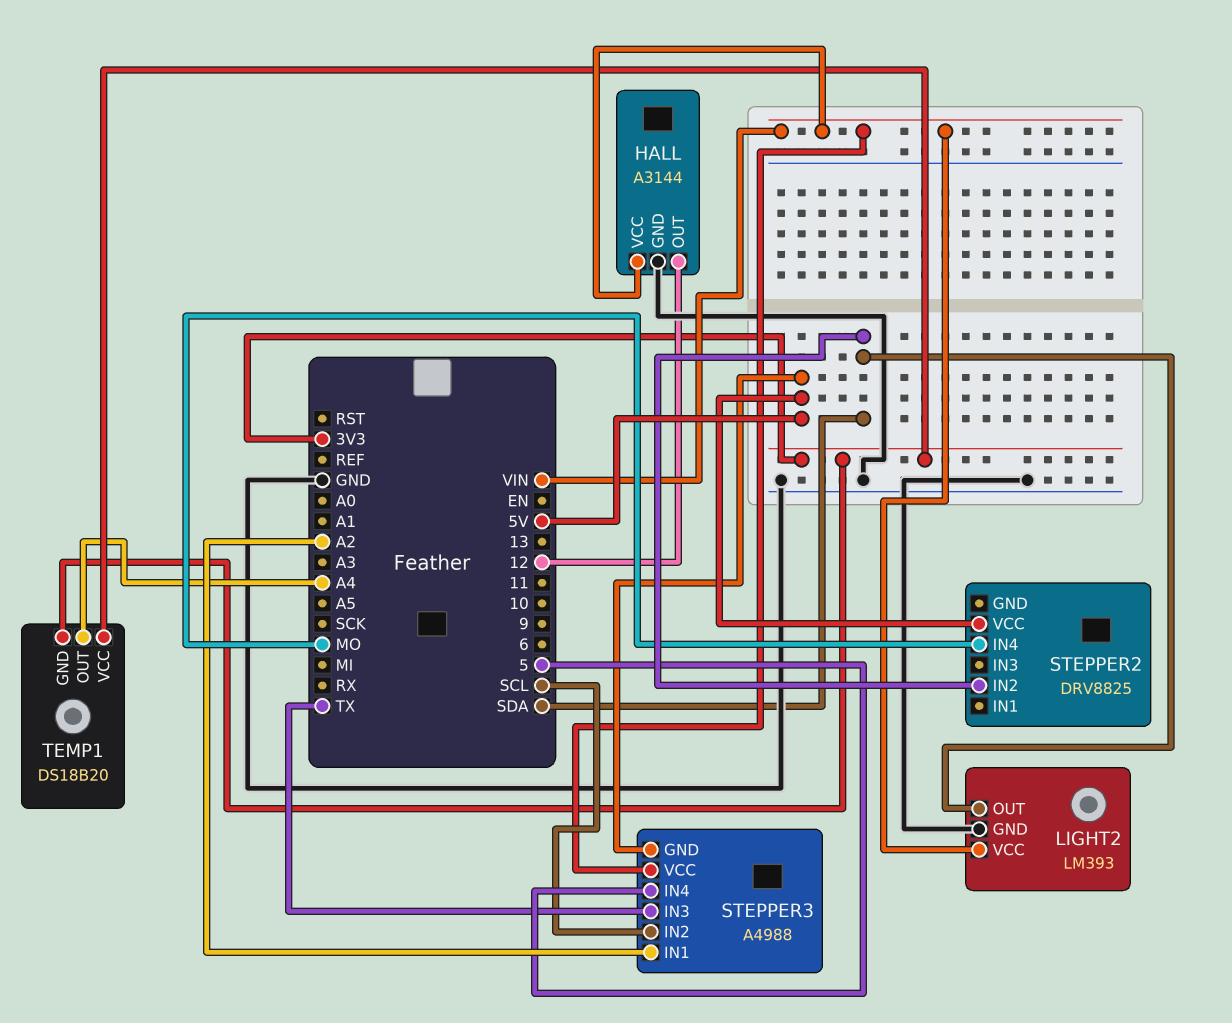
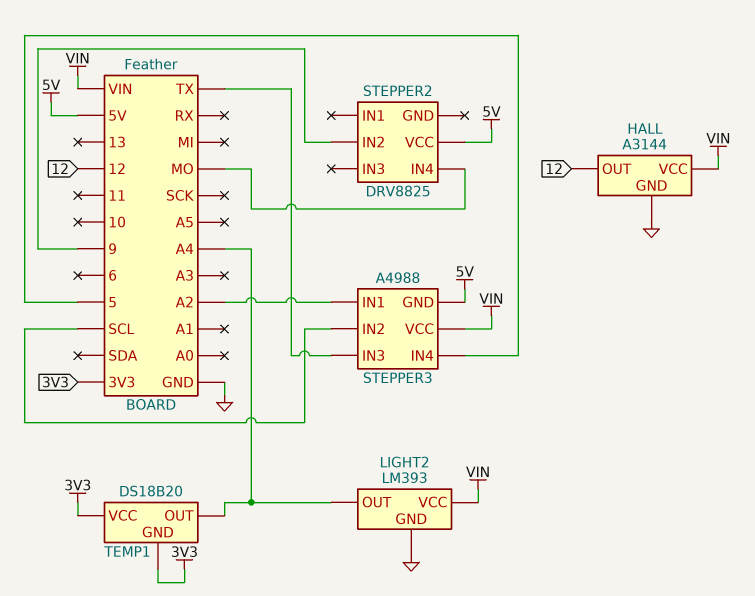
LIGHT2 pin OUT: SDA -> A4
STEPPER2 pin IN2: SDA -> 9

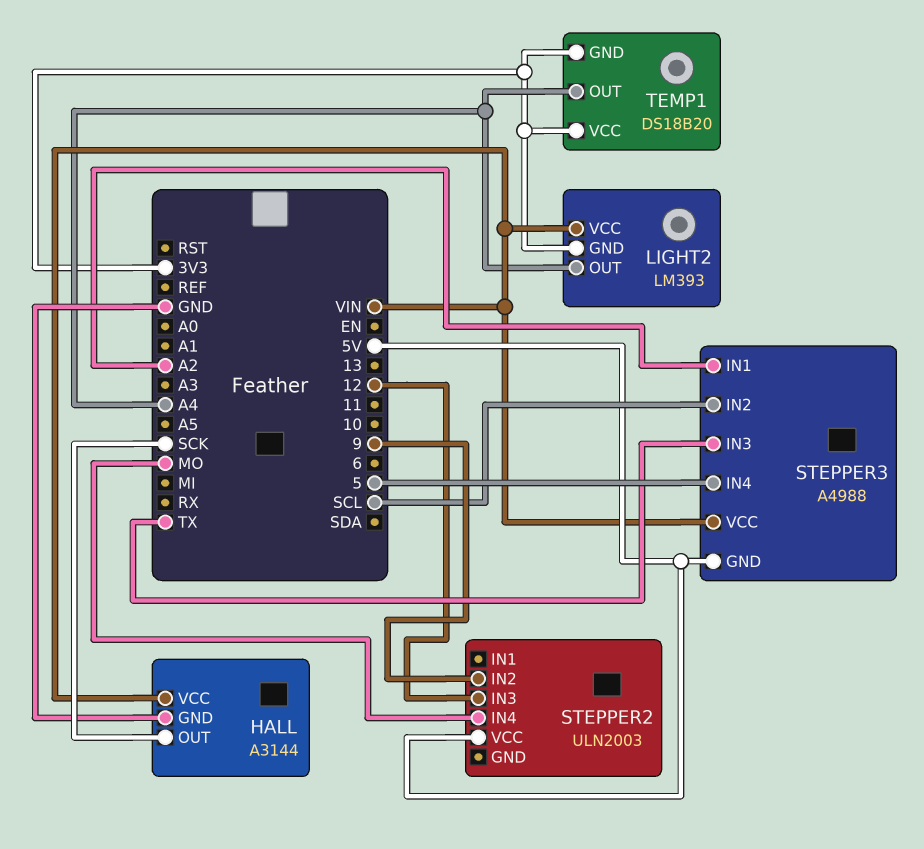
HALL pin OUT: 12 -> SCK
LIGHT2 pin GND: GND -> 3V3
STEPPER2: DRV8825 -> ULN2003
STEPPER2 pin IN3: none -> 12

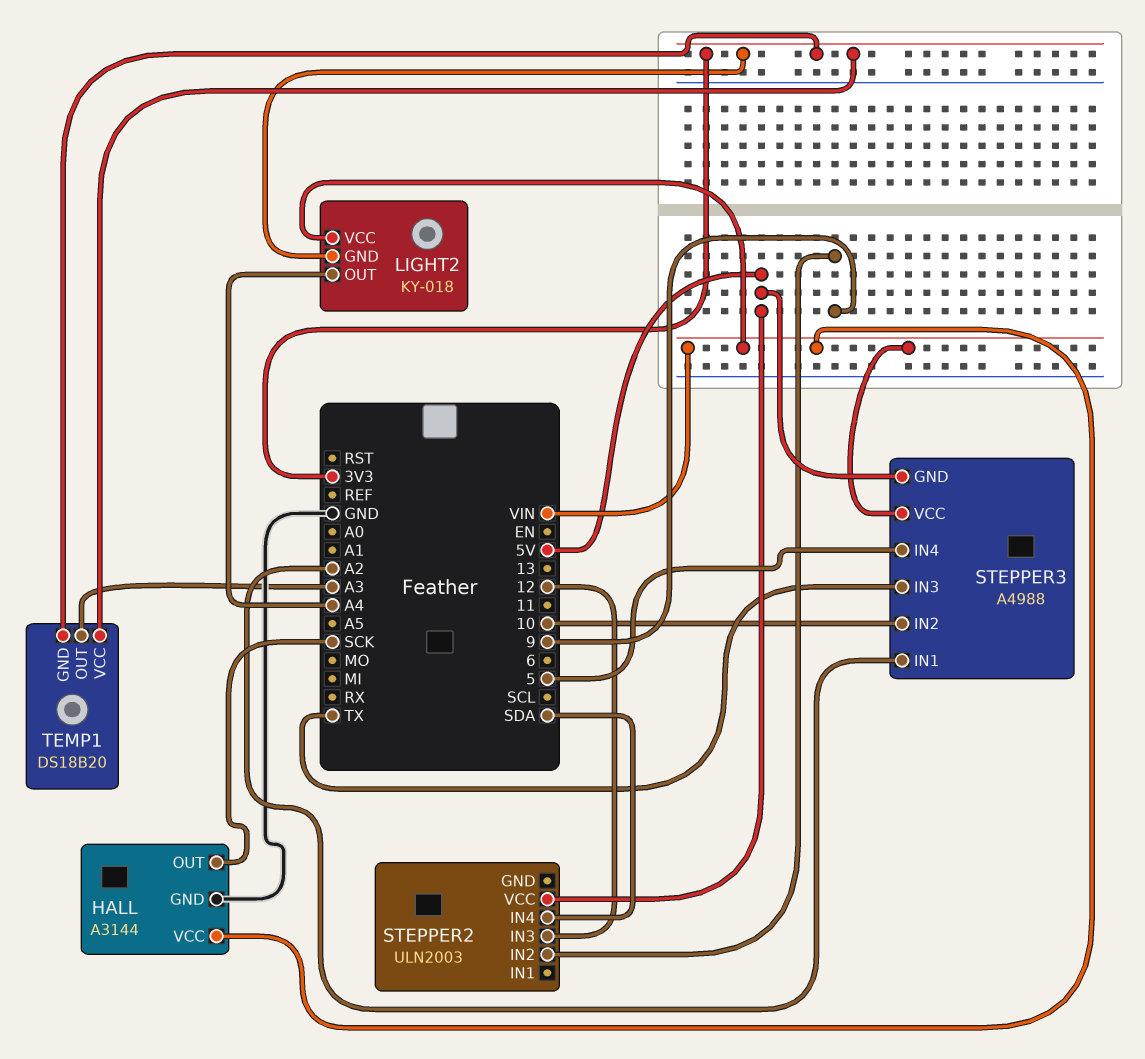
LIGHT2: LM393 -> KY-018
STEPPER2 pin IN4: MO -> SDA
STEPPER3 pin IN2: SCL -> 10
TEMP1 pin OUT: A4 -> A3

